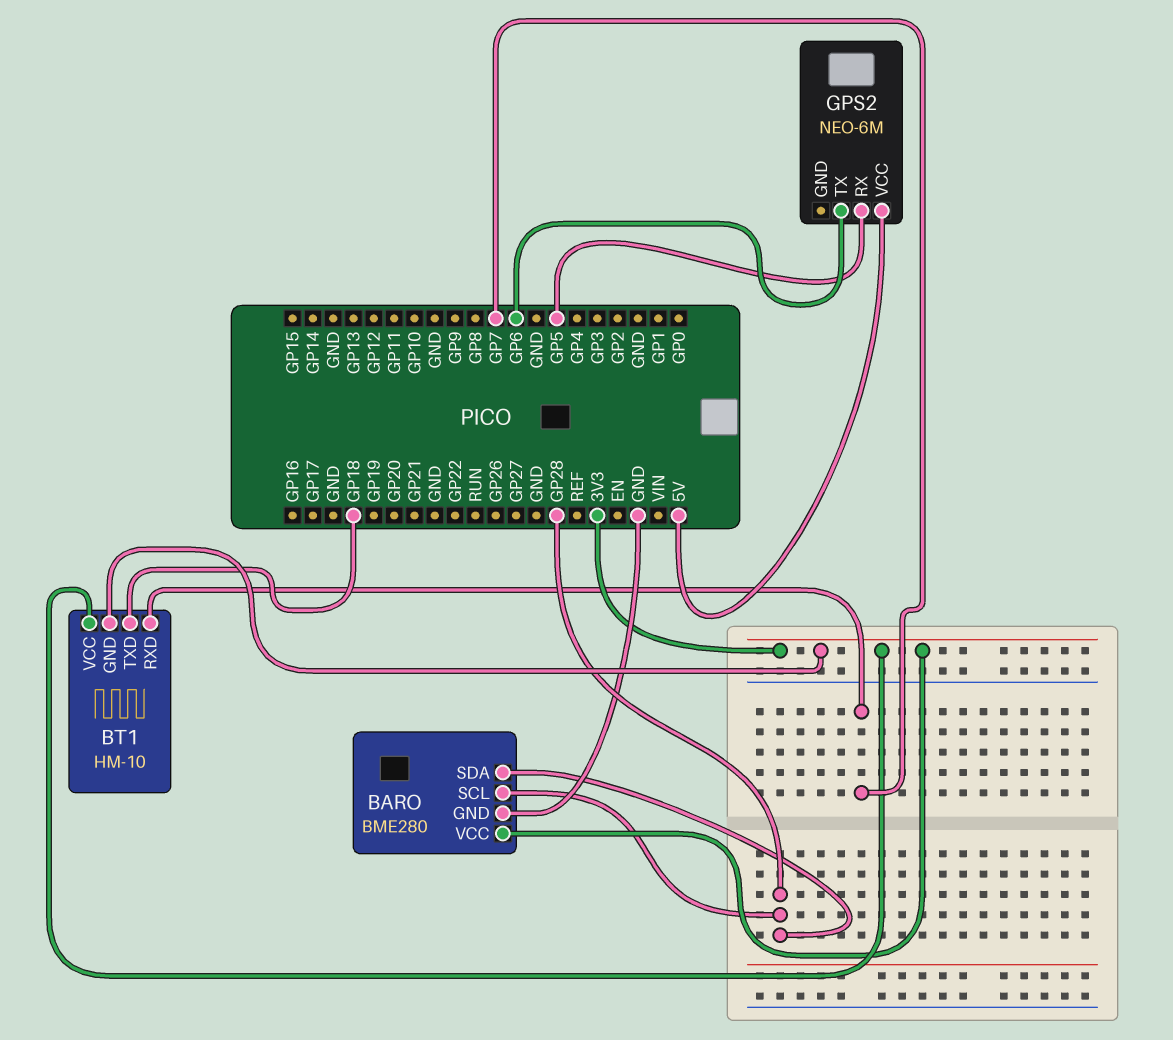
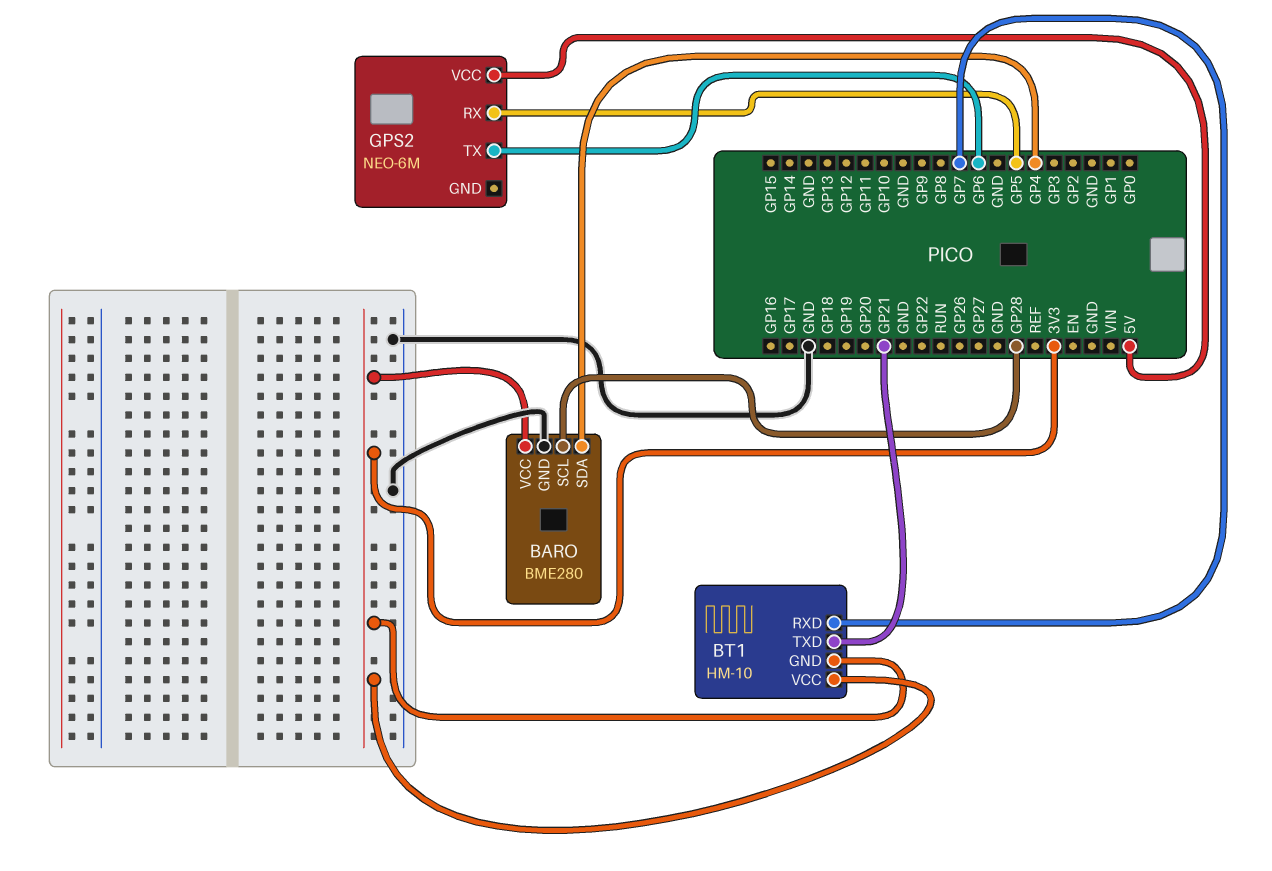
BARO pin SDA: GP28 -> GP4
BT1 pin TXD: GP18 -> GP21

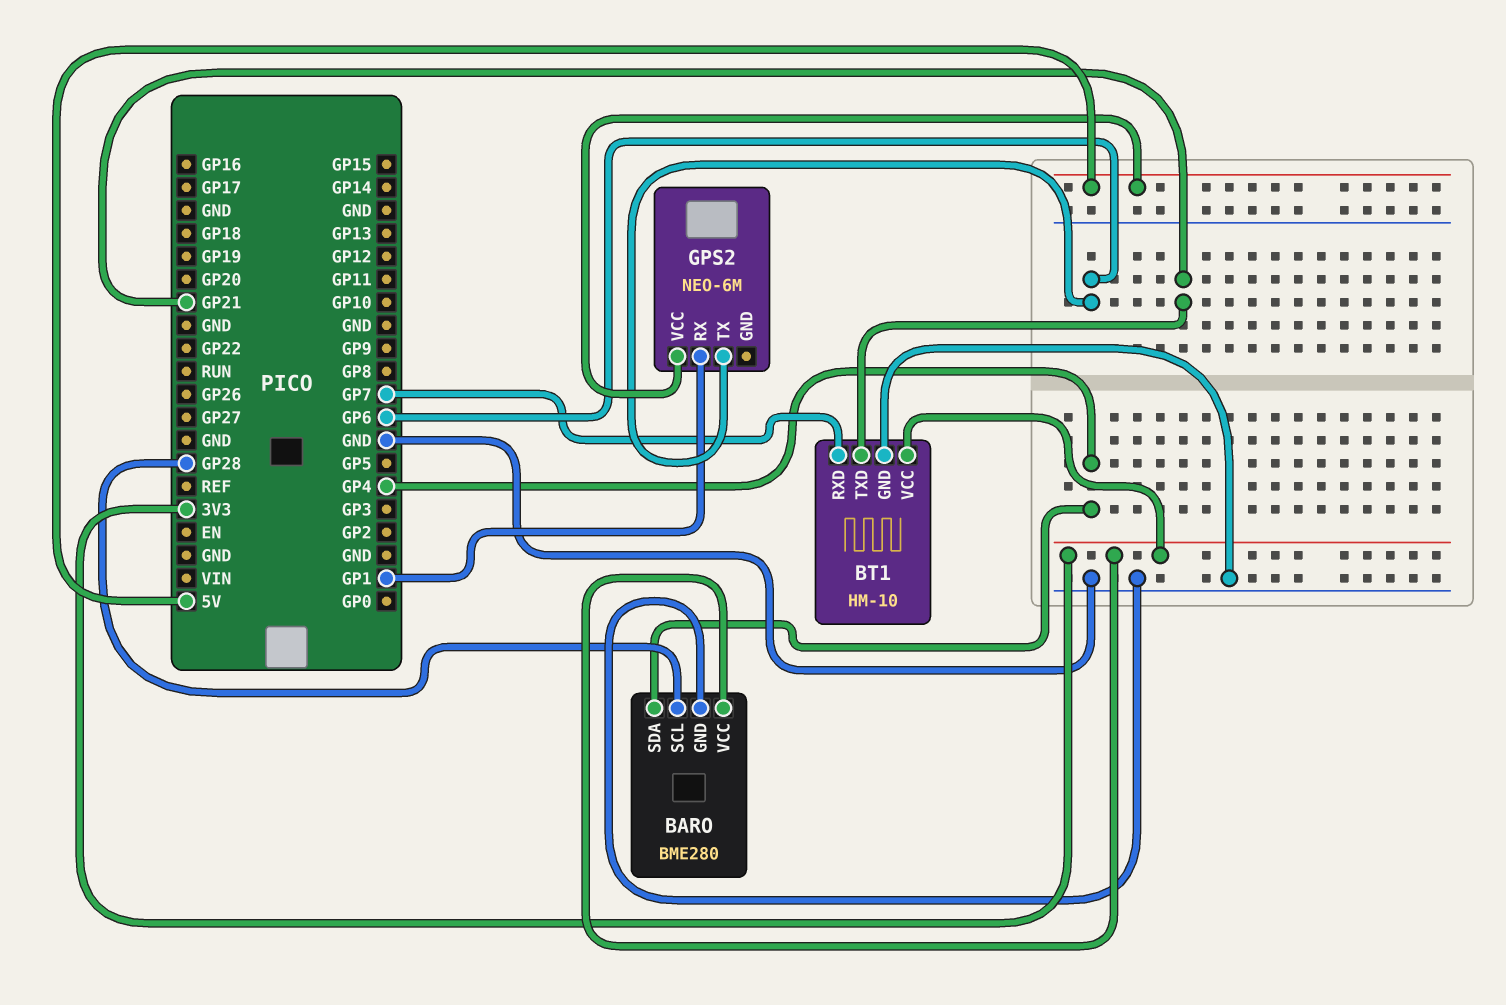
BT1 pin GND: 3V3 -> GND
GPS2 pin RX: GP5 -> GP1

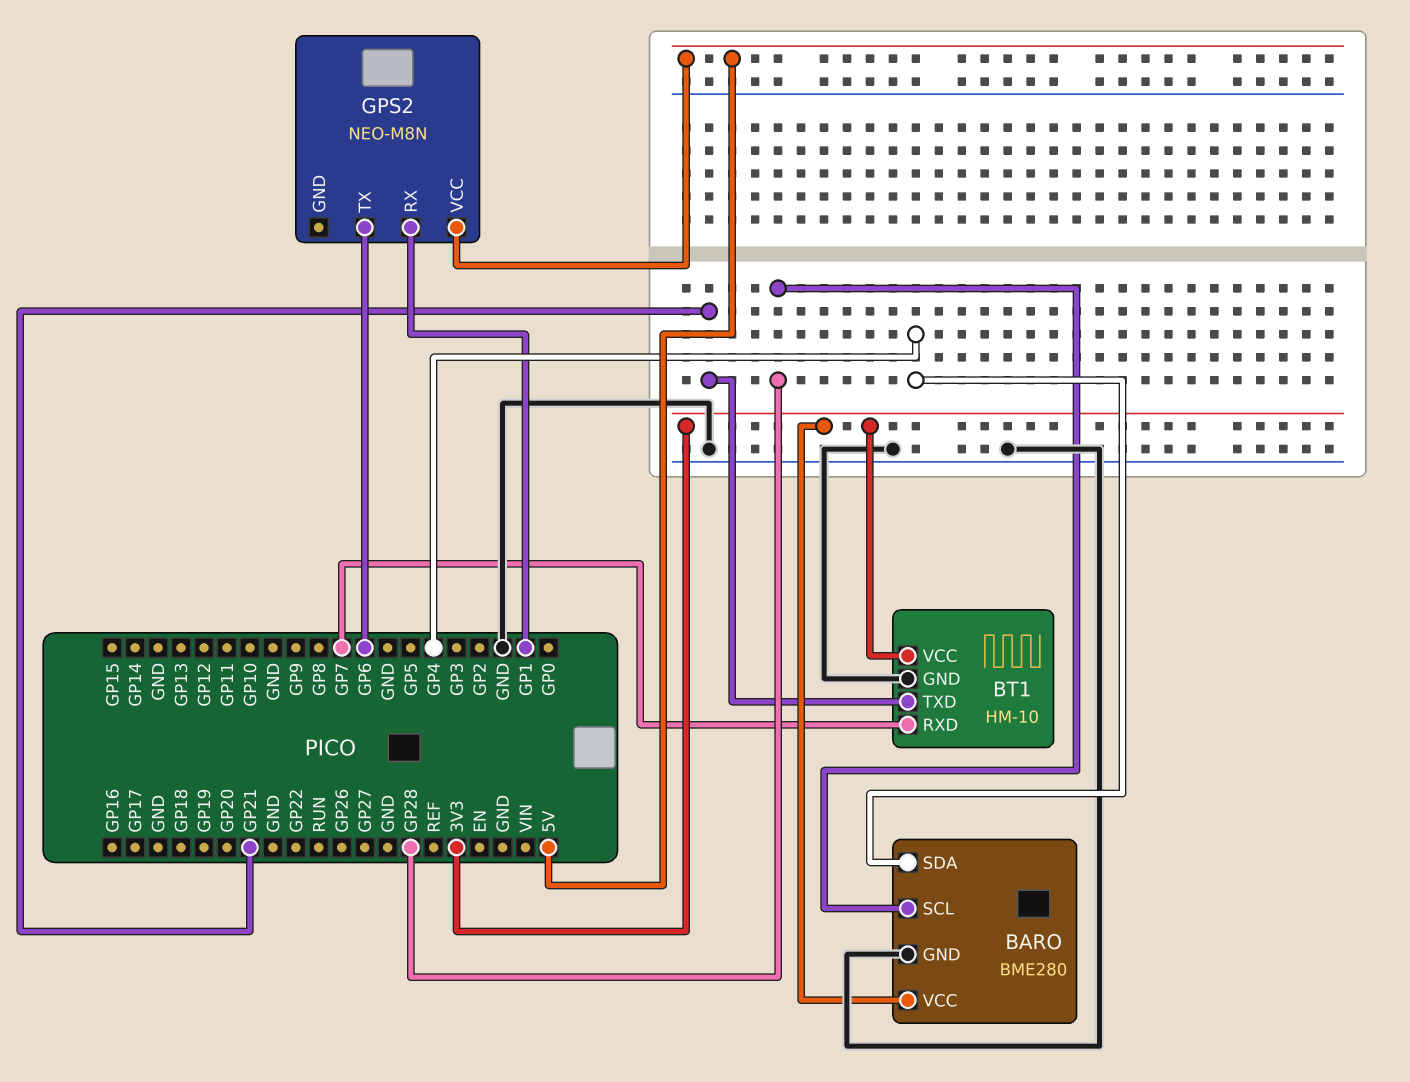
GPS2: NEO-6M -> NEO-M8N

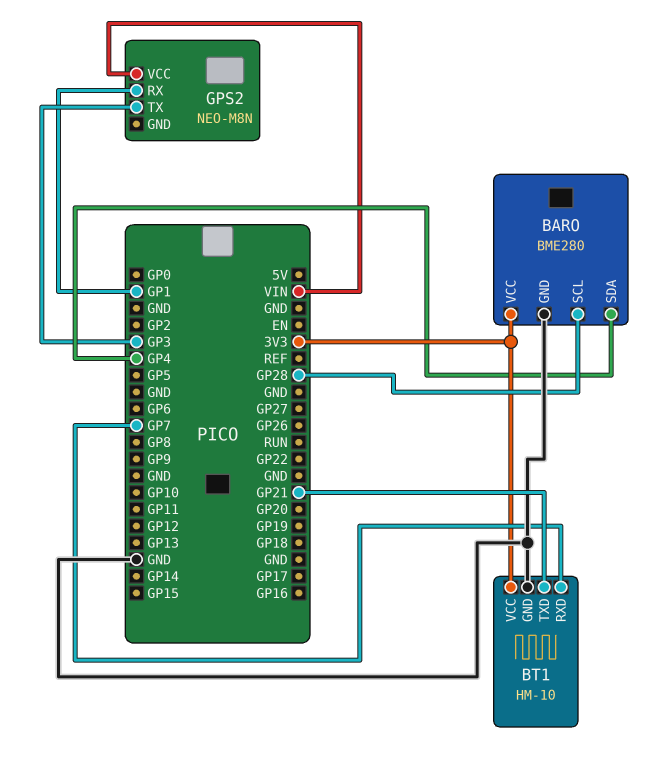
GPS2 pin TX: GP6 -> GP3
GPS2 pin VCC: 5V -> VIN

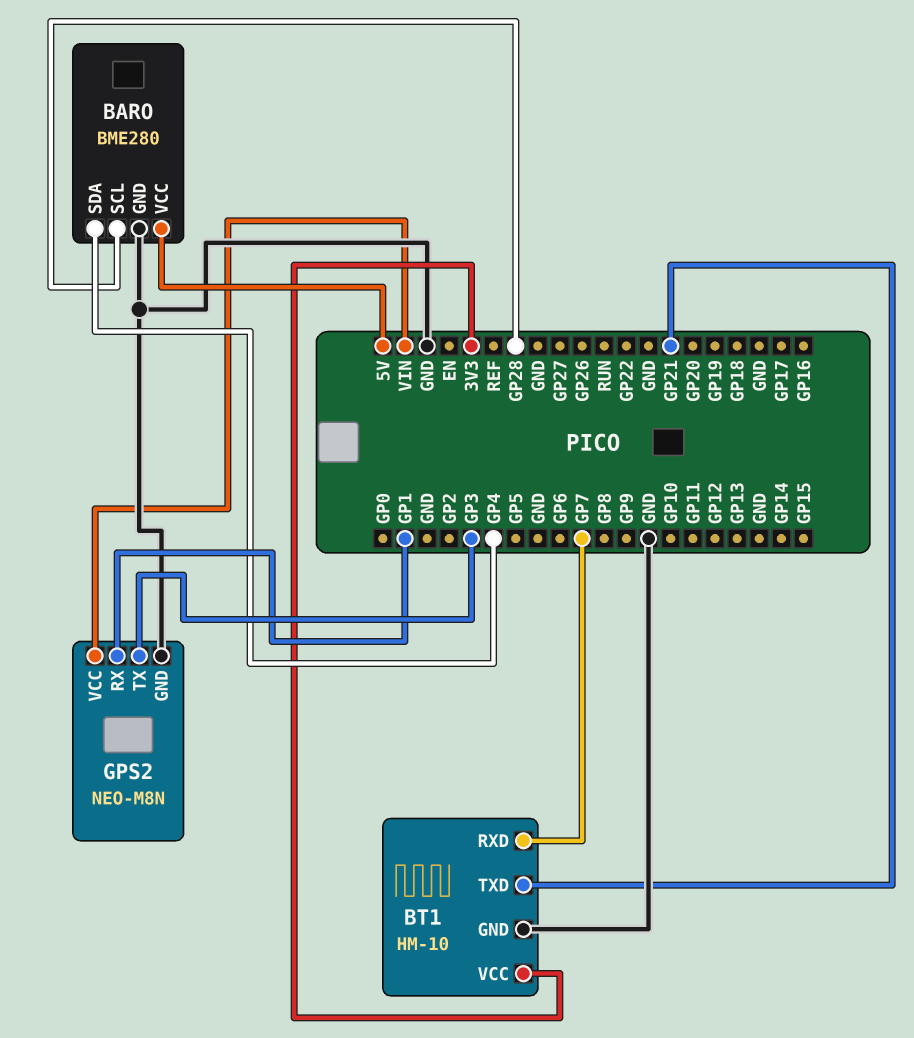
BARO pin VCC: 3V3 -> 5V
GPS2 pin GND: none -> GND

